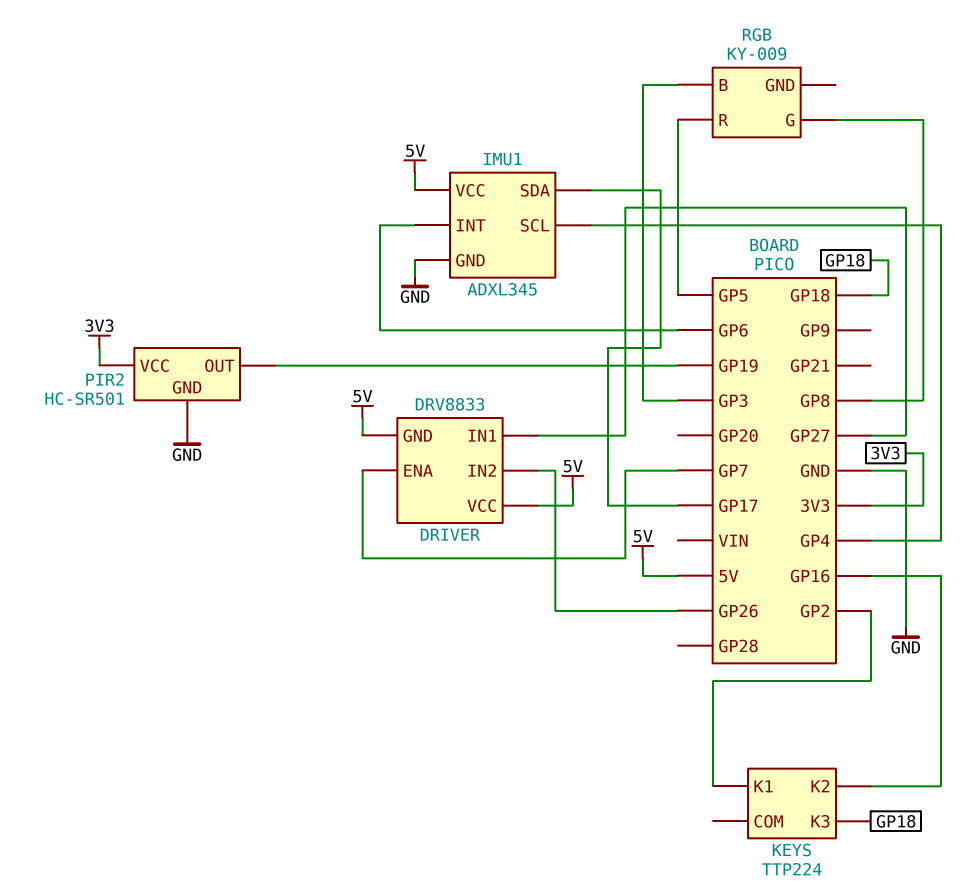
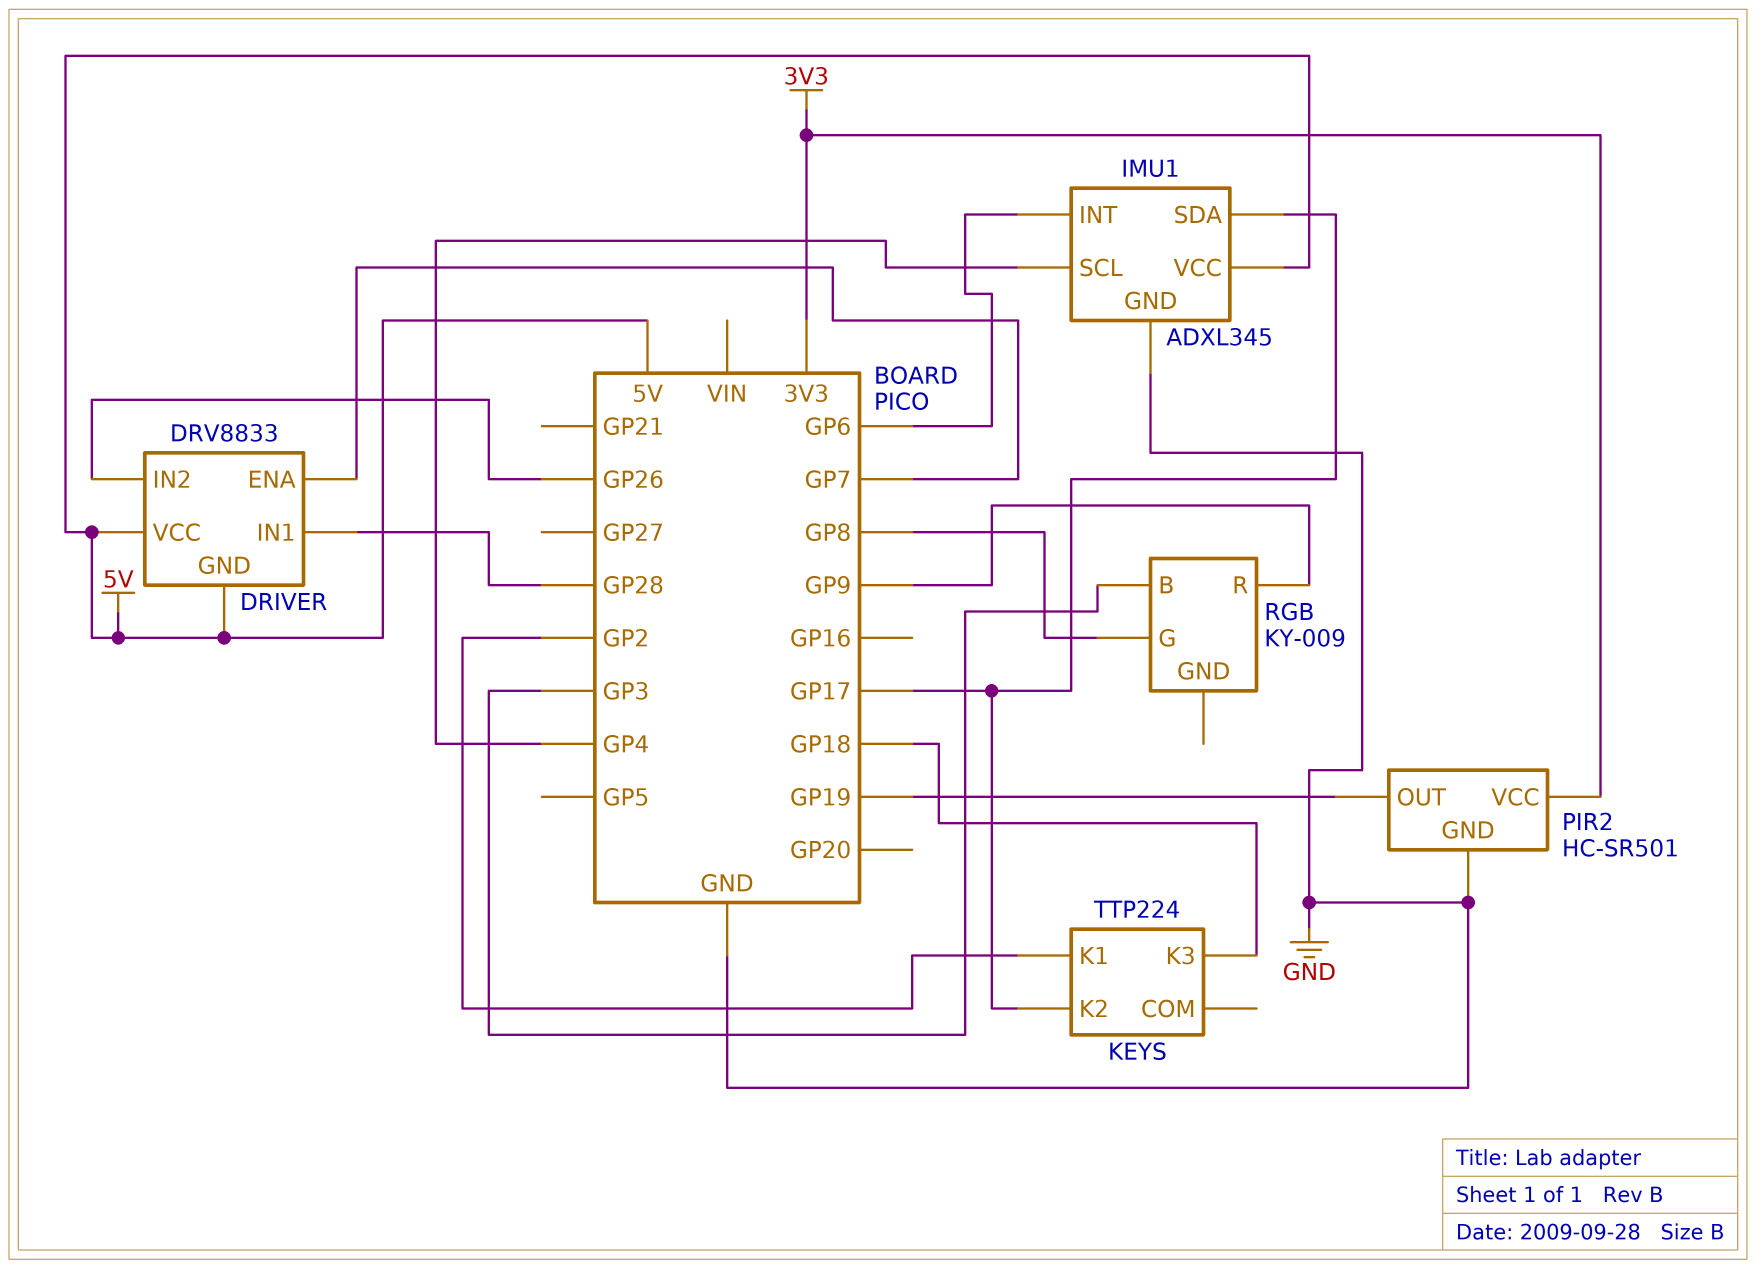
DRIVER pin IN1: GP27 -> GP28
KEYS pin K2: GP16 -> GP17
RGB pin R: GP5 -> GP9

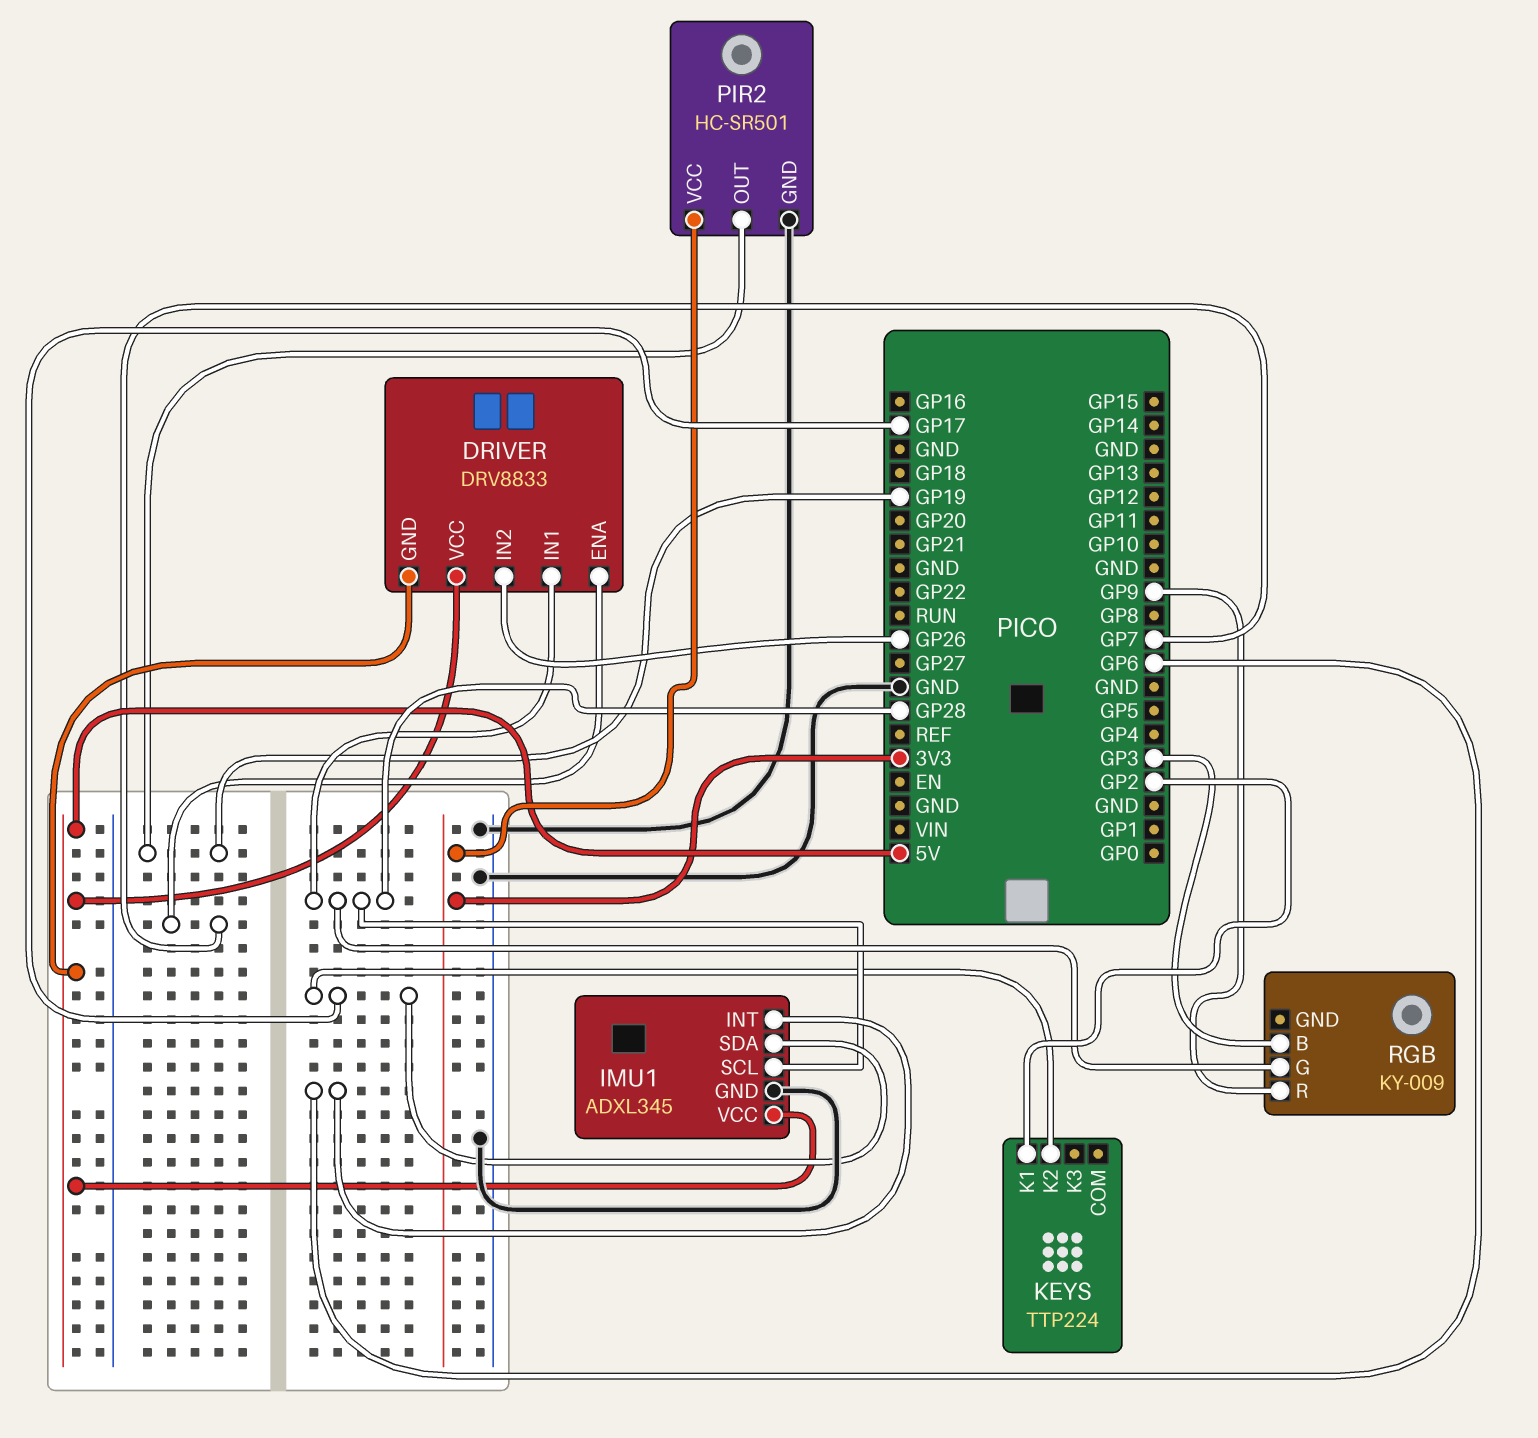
IMU1 pin SCL: GP4 -> GP28
KEYS pin K3: GP18 -> none
RGB pin G: GP8 -> GP28

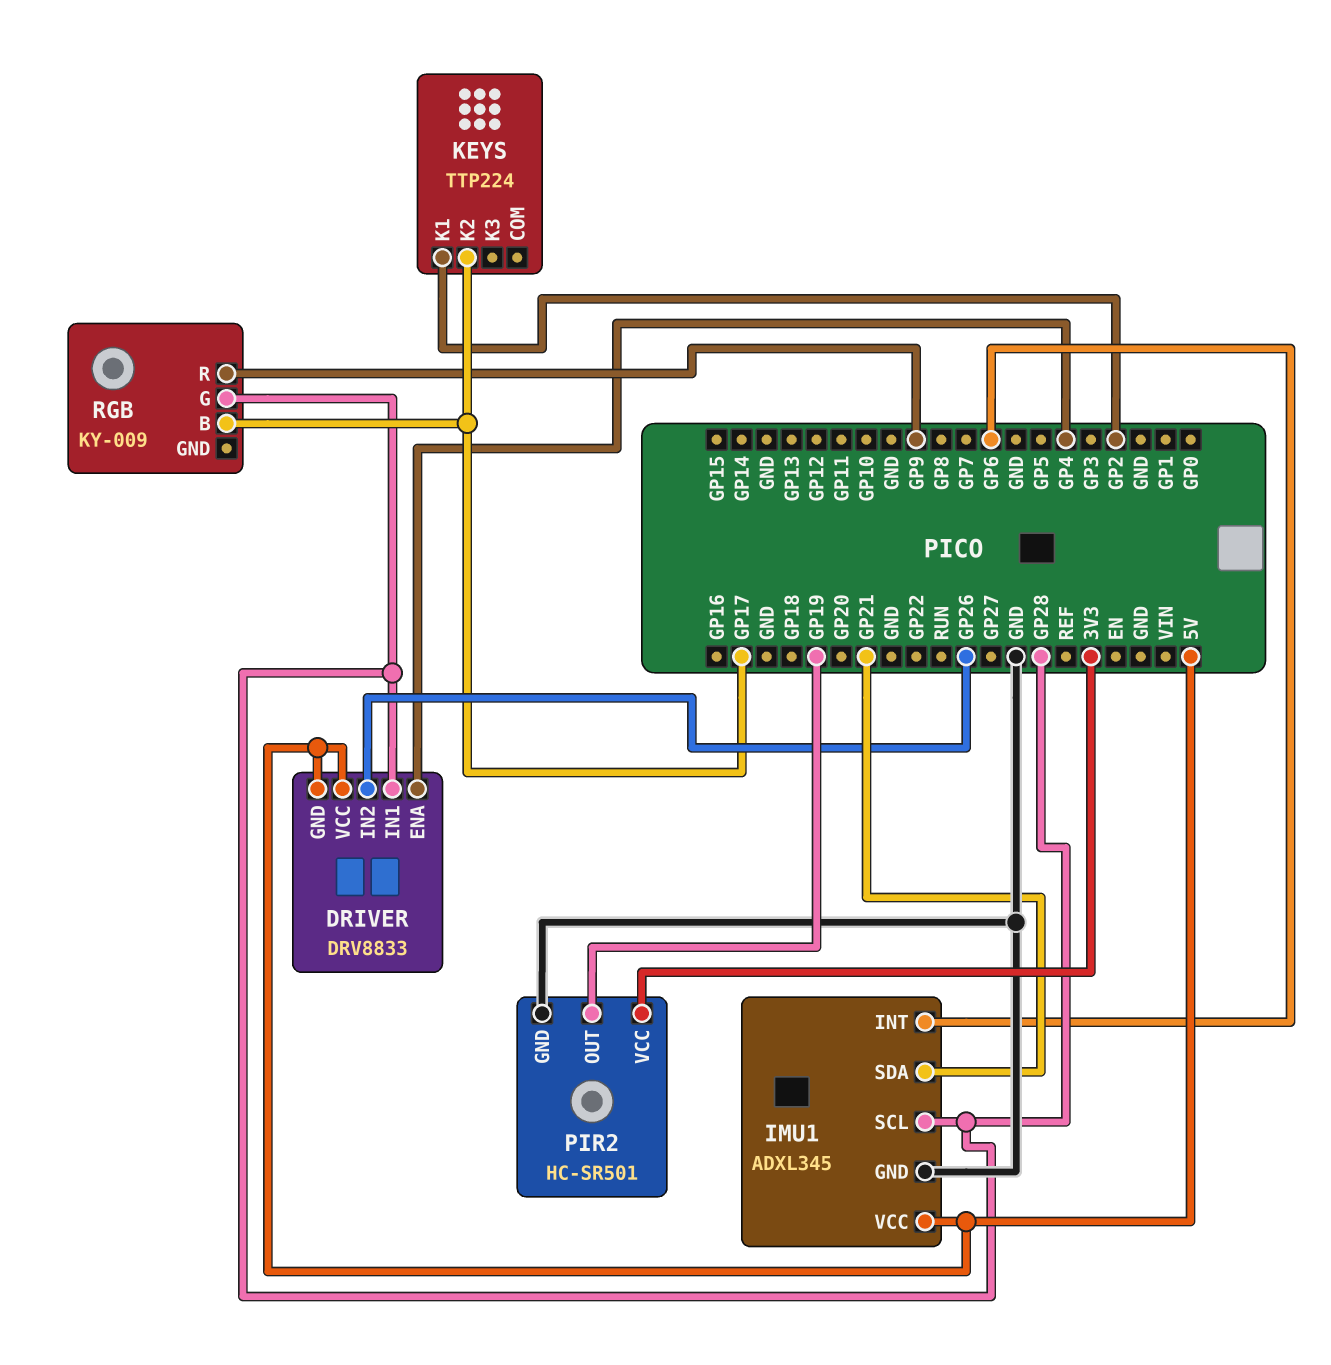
DRIVER pin ENA: GP7 -> GP4
IMU1 pin SDA: GP17 -> GP21
RGB pin B: GP3 -> GP17

